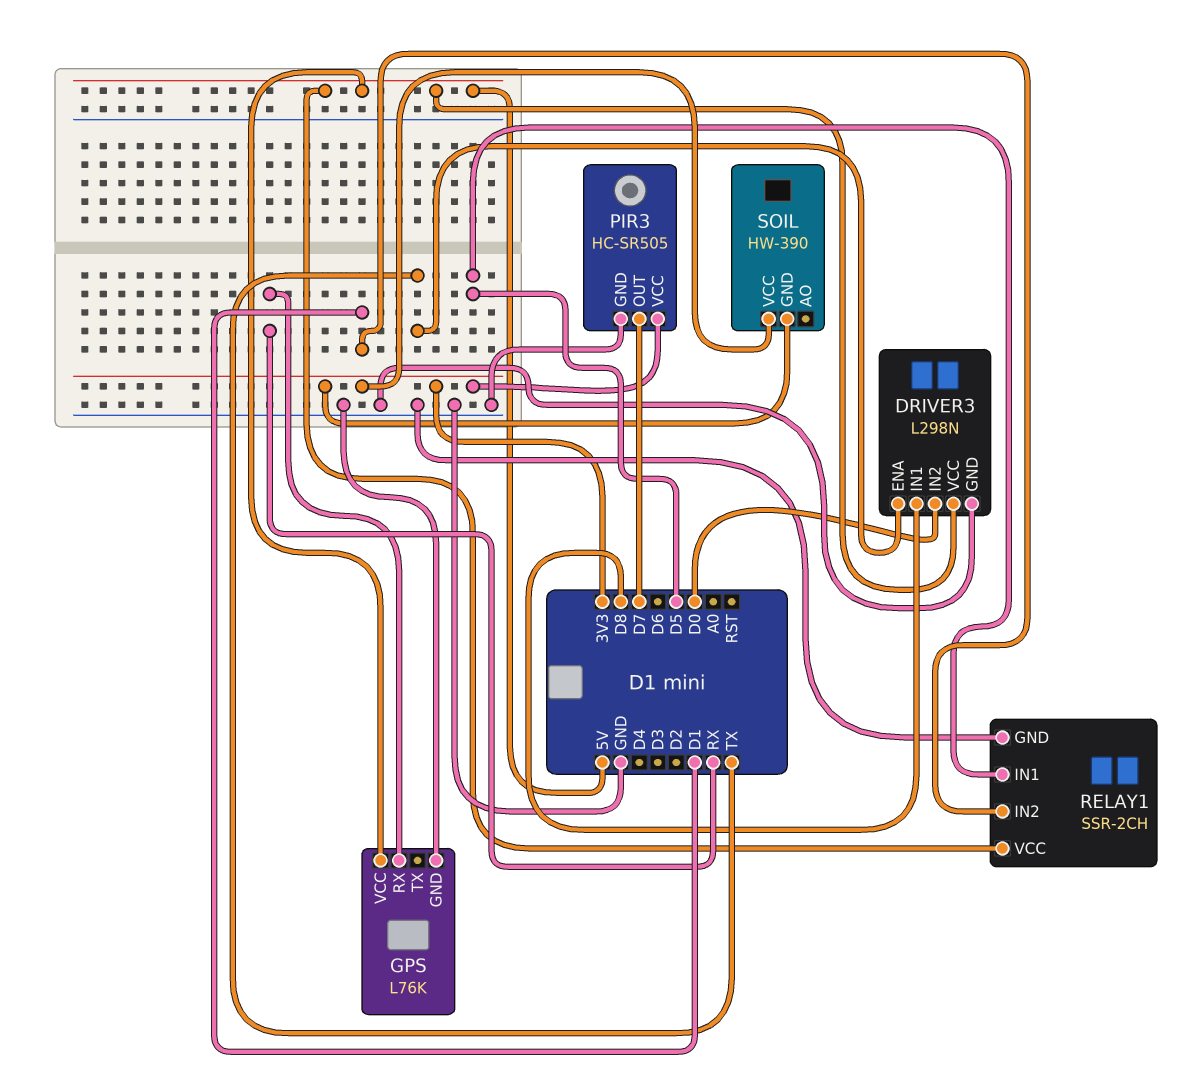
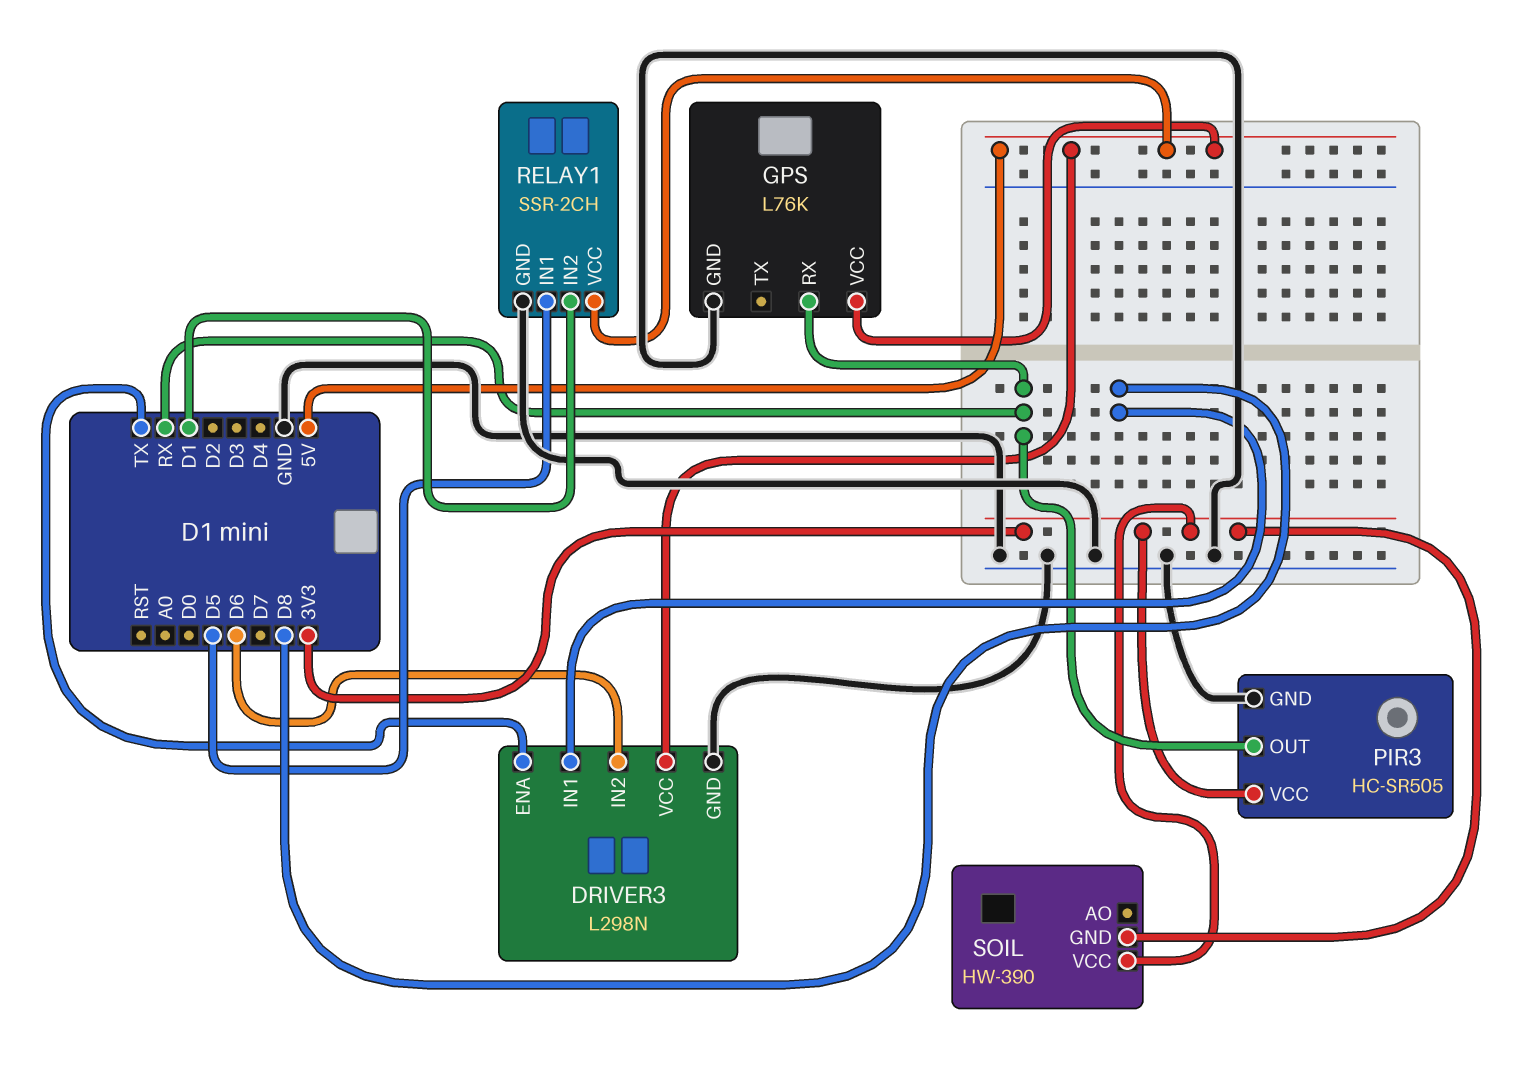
DRIVER3 pin IN2: D0 -> D6
PIR3 pin OUT: D7 -> RX

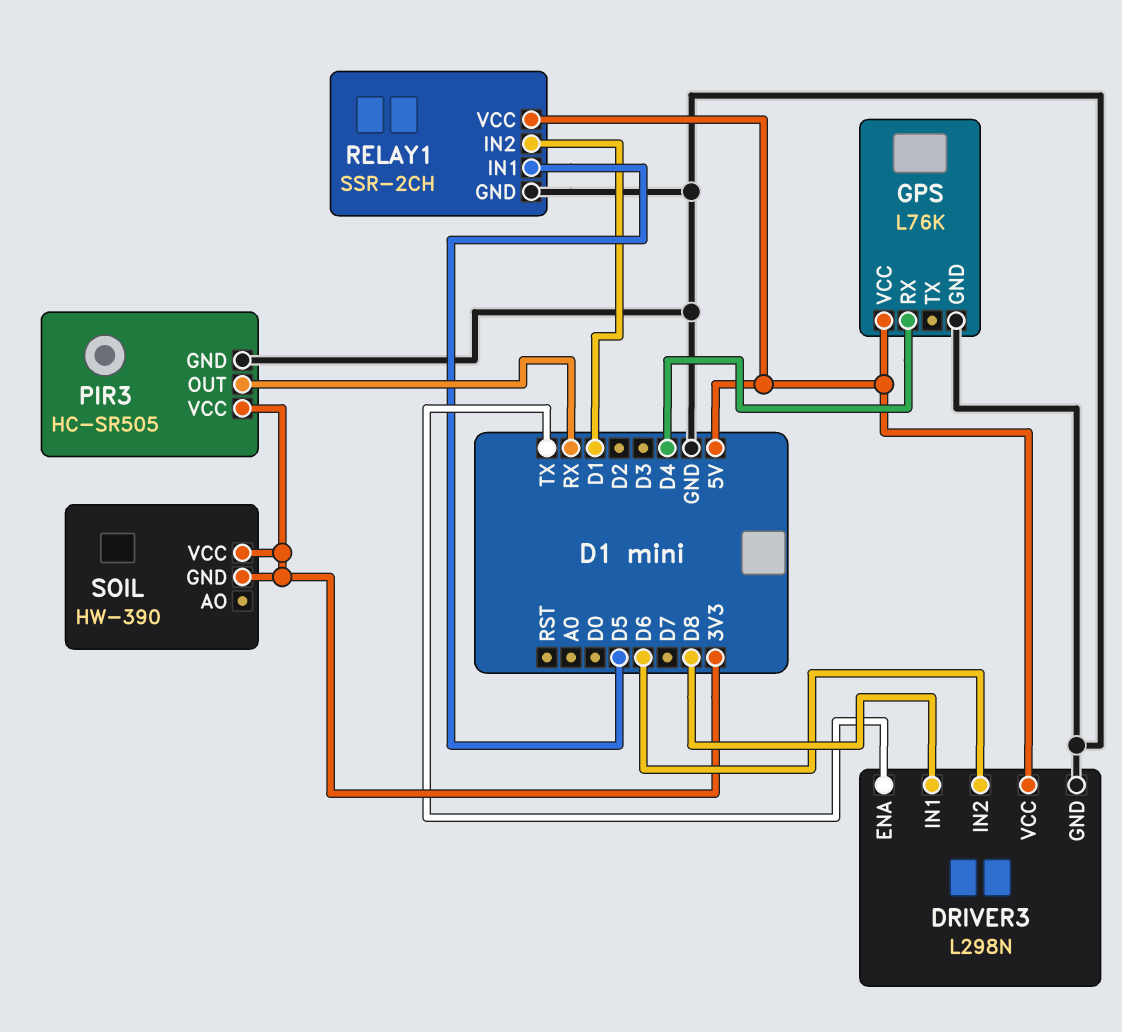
GPS pin RX: RX -> D4

